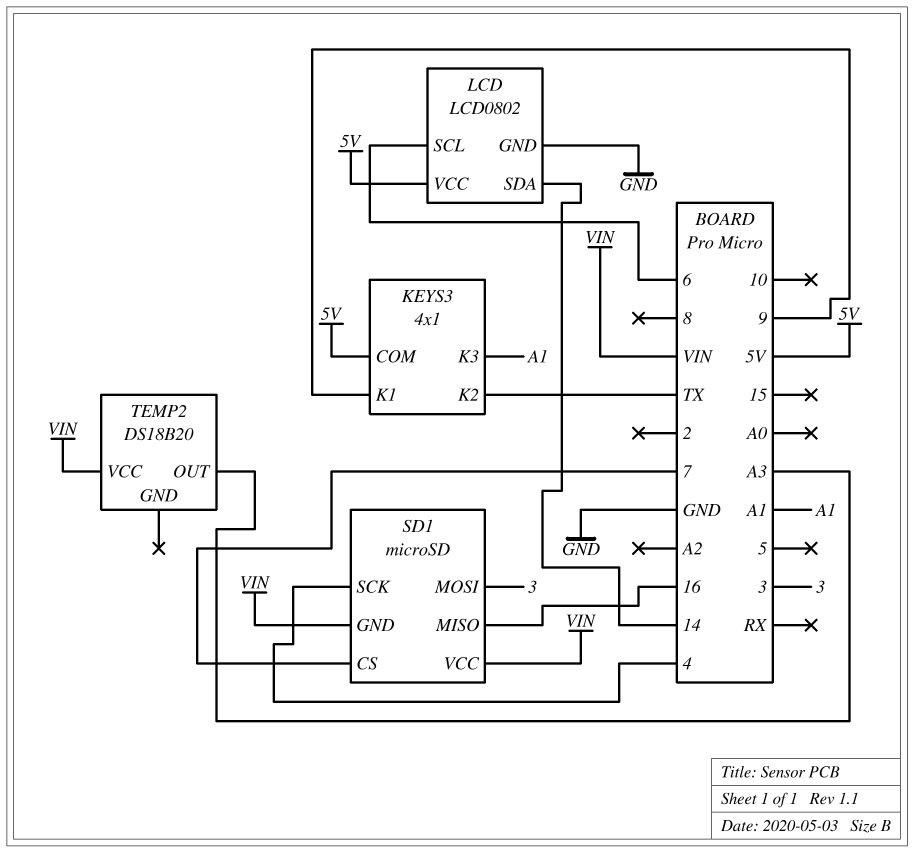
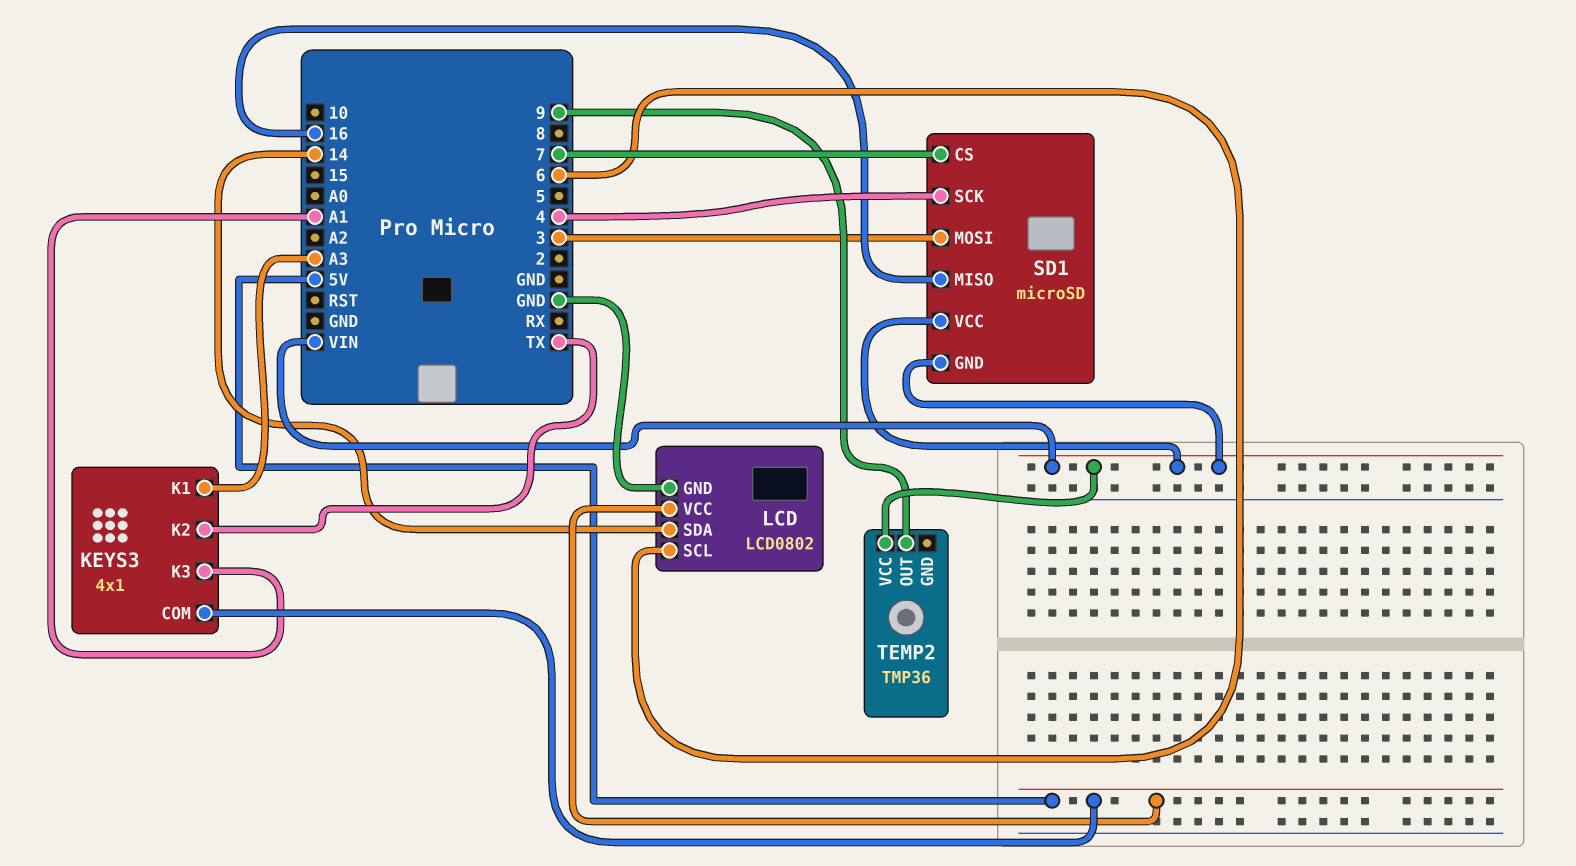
KEYS3 pin K1: 9 -> A3
TEMP2: DS18B20 -> TMP36
TEMP2 pin OUT: A3 -> 9

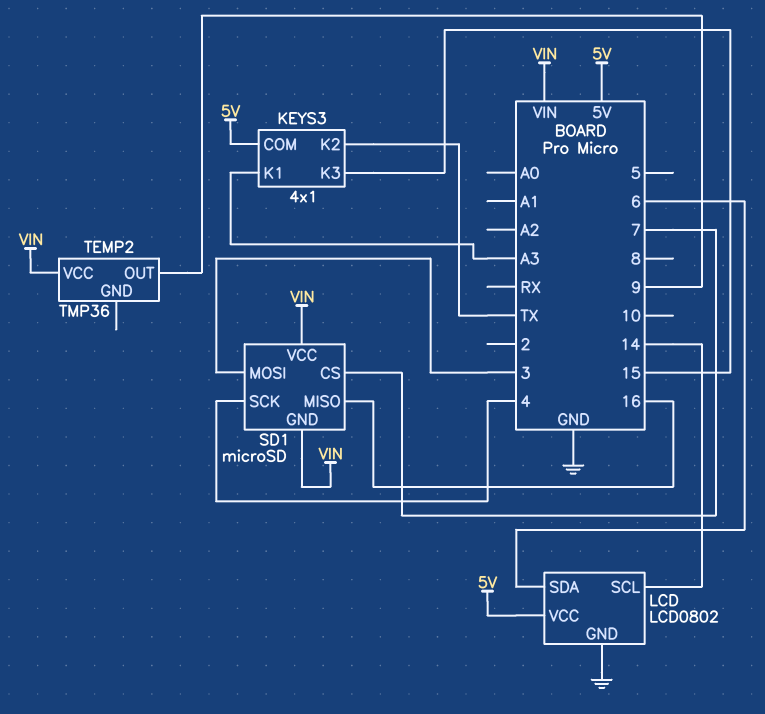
KEYS3 pin K3: A1 -> 15
LCD pin SCL: 6 -> 14
LCD pin SDA: 14 -> 6

